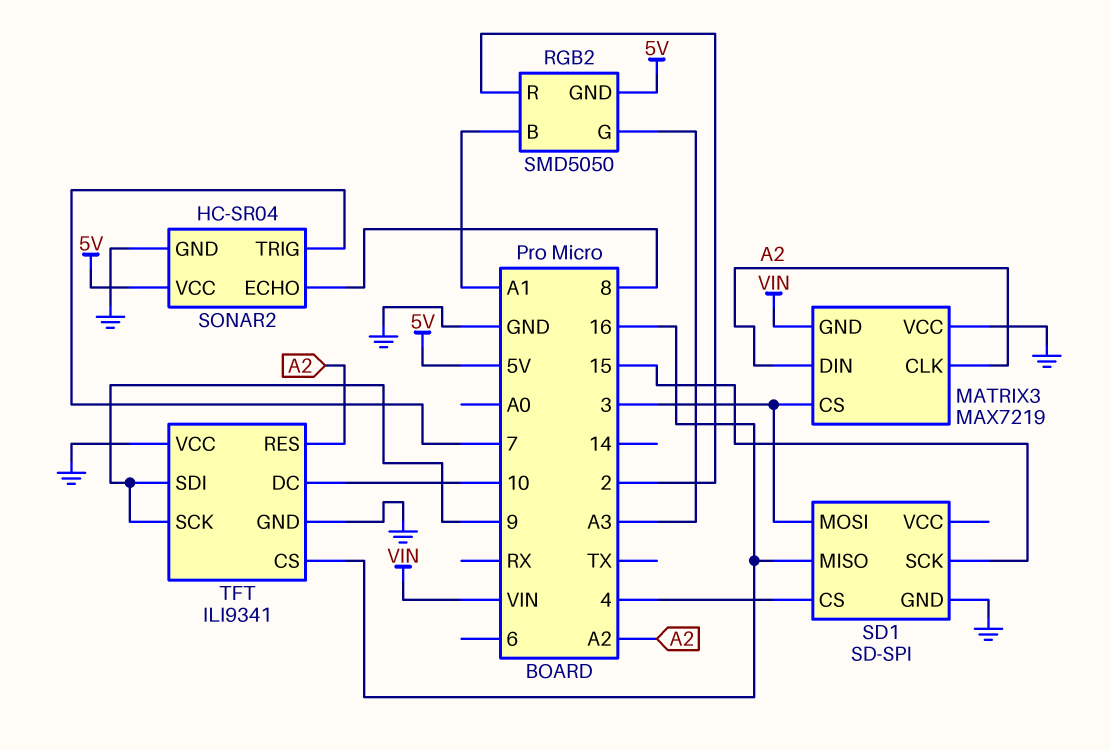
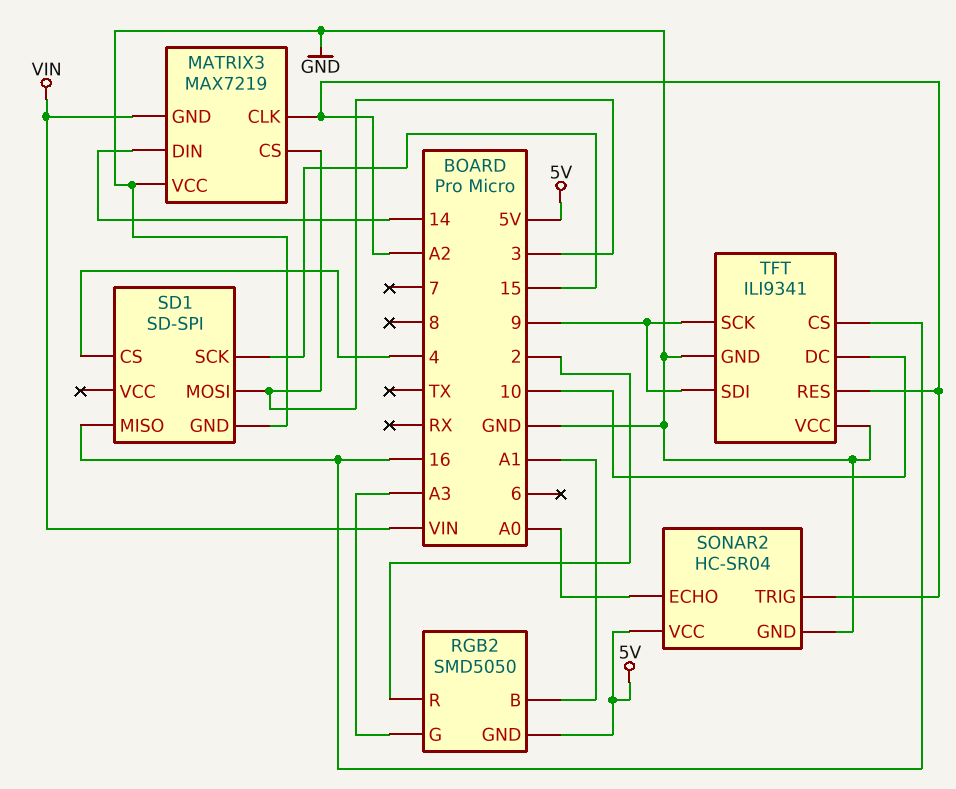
MATRIX3 pin DIN: A2 -> 14
SONAR2 pin ECHO: 8 -> A0
SONAR2 pin TRIG: 7 -> A2

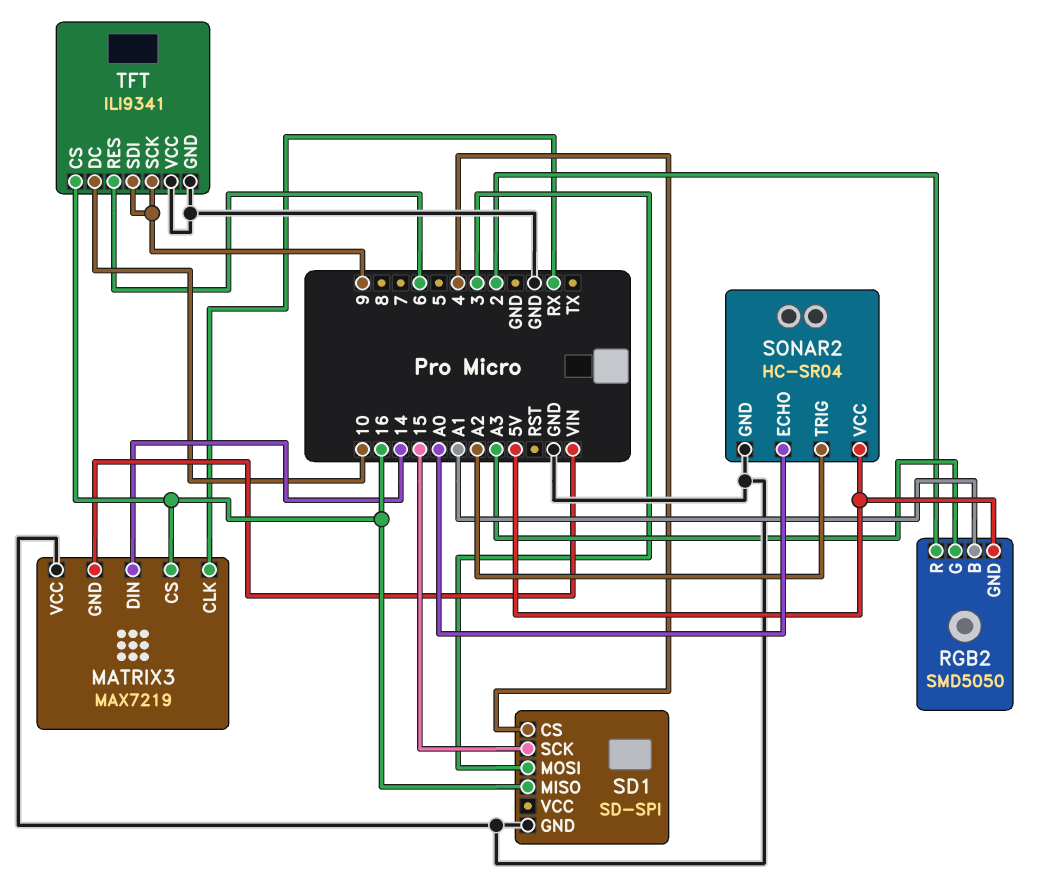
MATRIX3 pin CLK: A2 -> RX
MATRIX3 pin CS: 3 -> 16
TFT pin RES: A2 -> 6

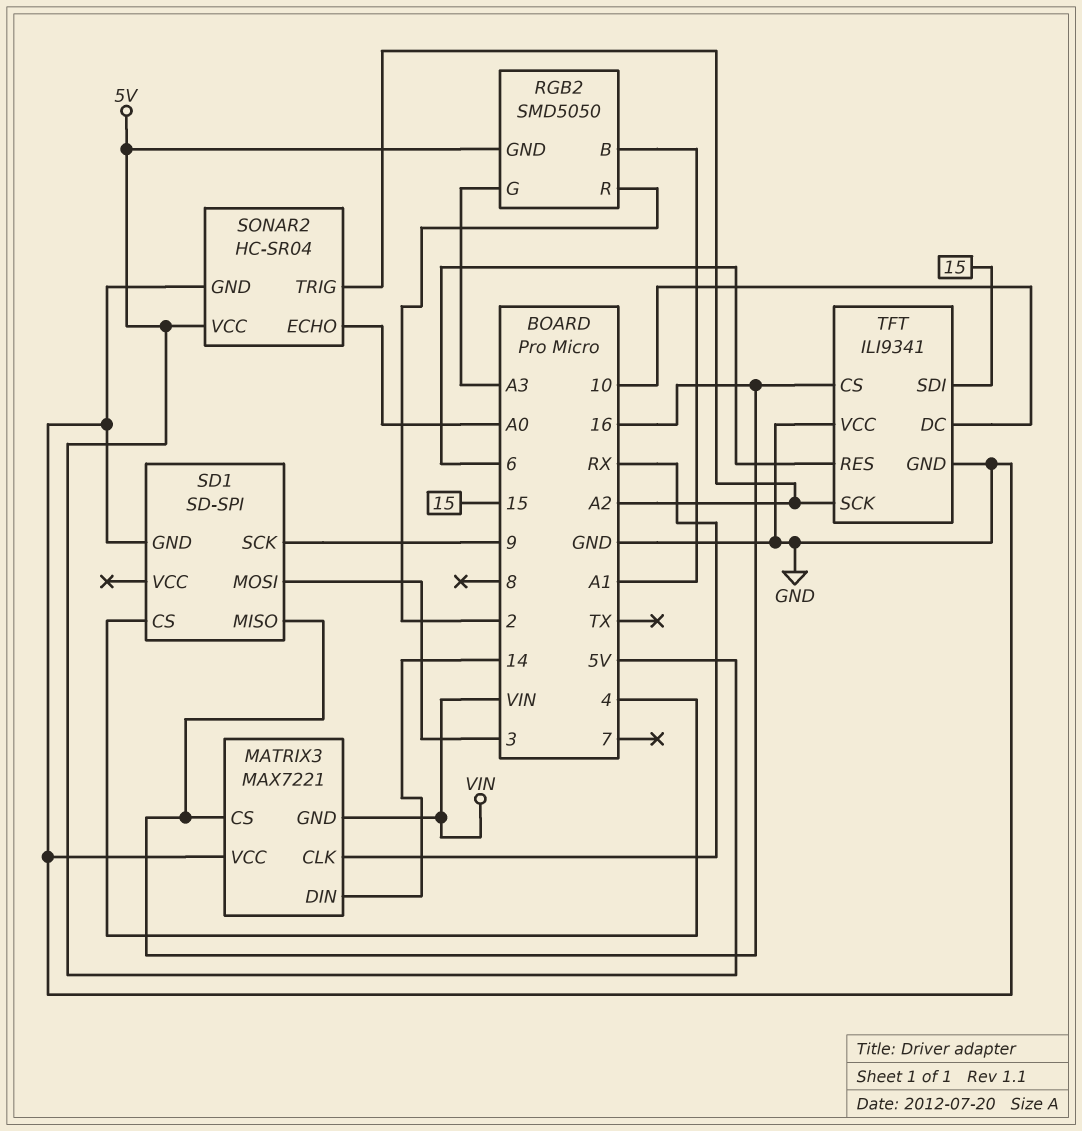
MATRIX3: MAX7219 -> MAX7221
SD1 pin SCK: 15 -> 9
TFT pin SCK: 9 -> A2
TFT pin SDI: 9 -> 15

